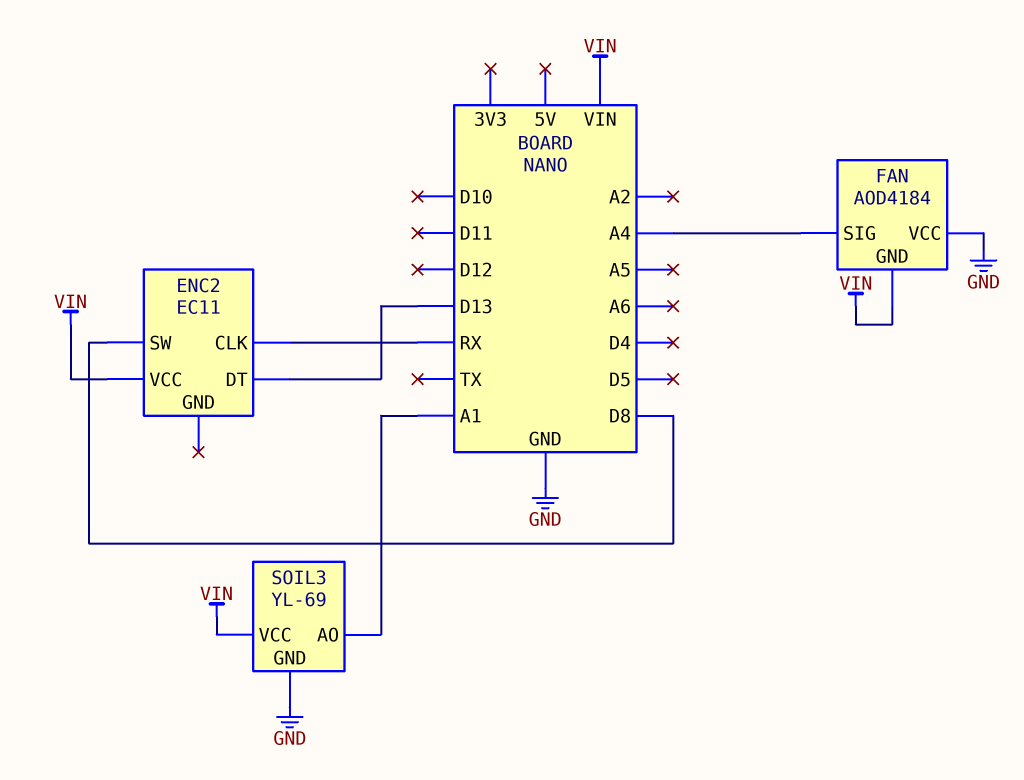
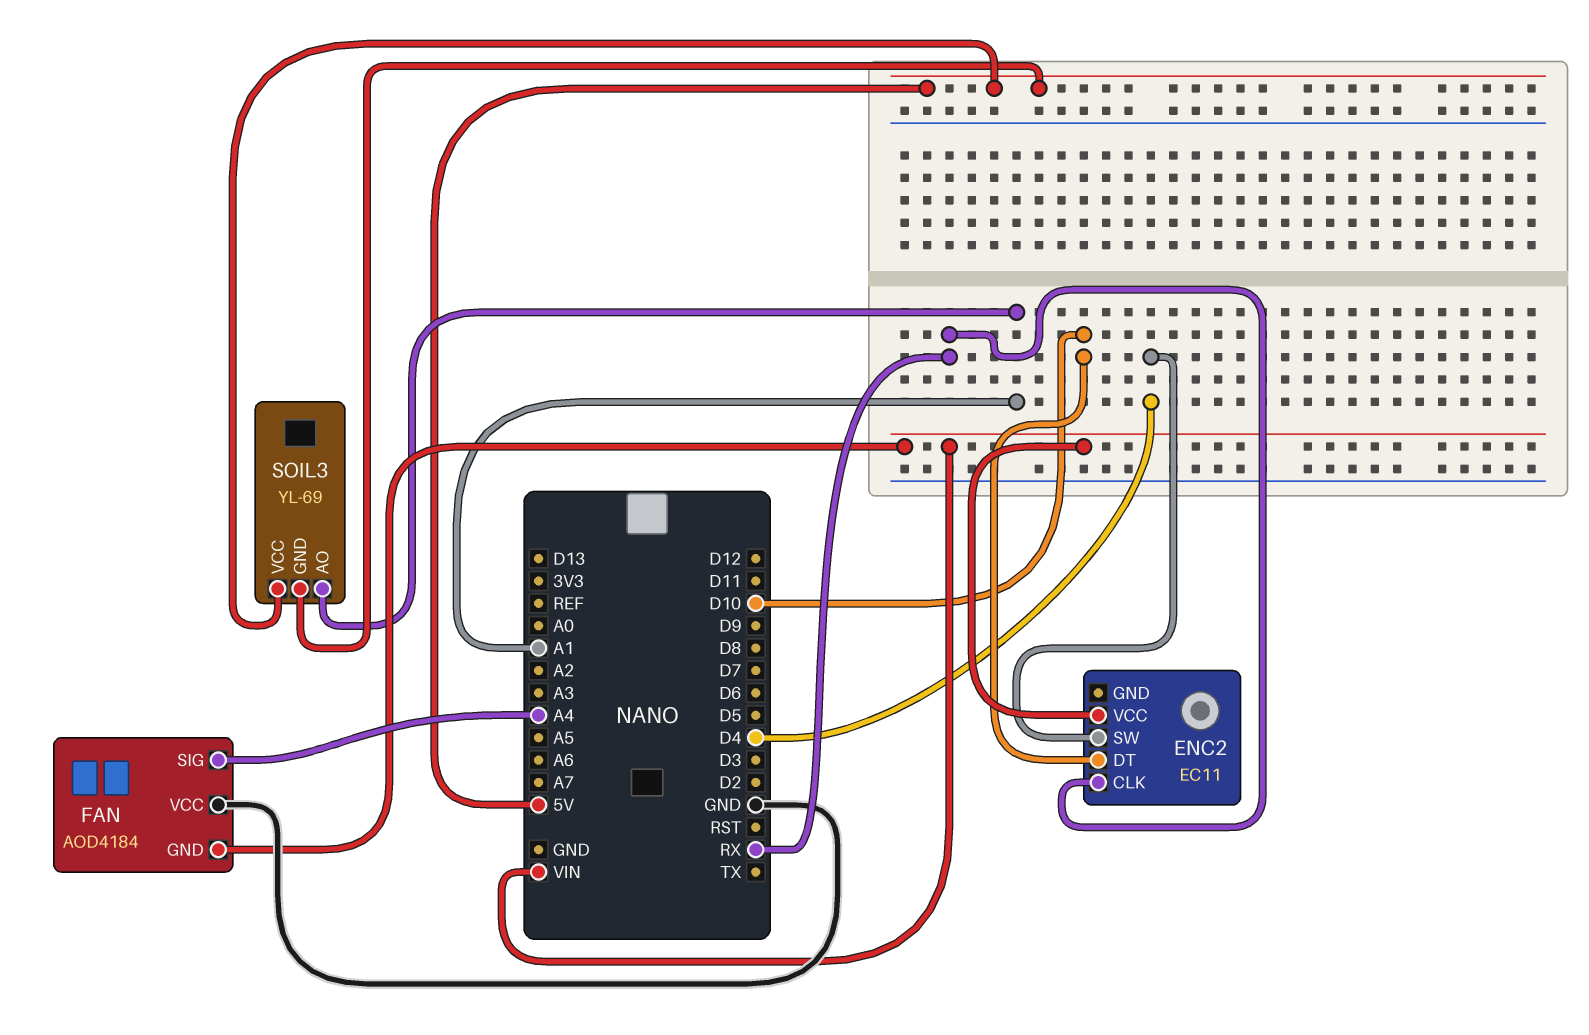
ENC2 pin DT: D13 -> D10
ENC2 pin SW: D8 -> D4
SOIL3 pin GND: GND -> 5V
SOIL3 pin VCC: VIN -> 5V

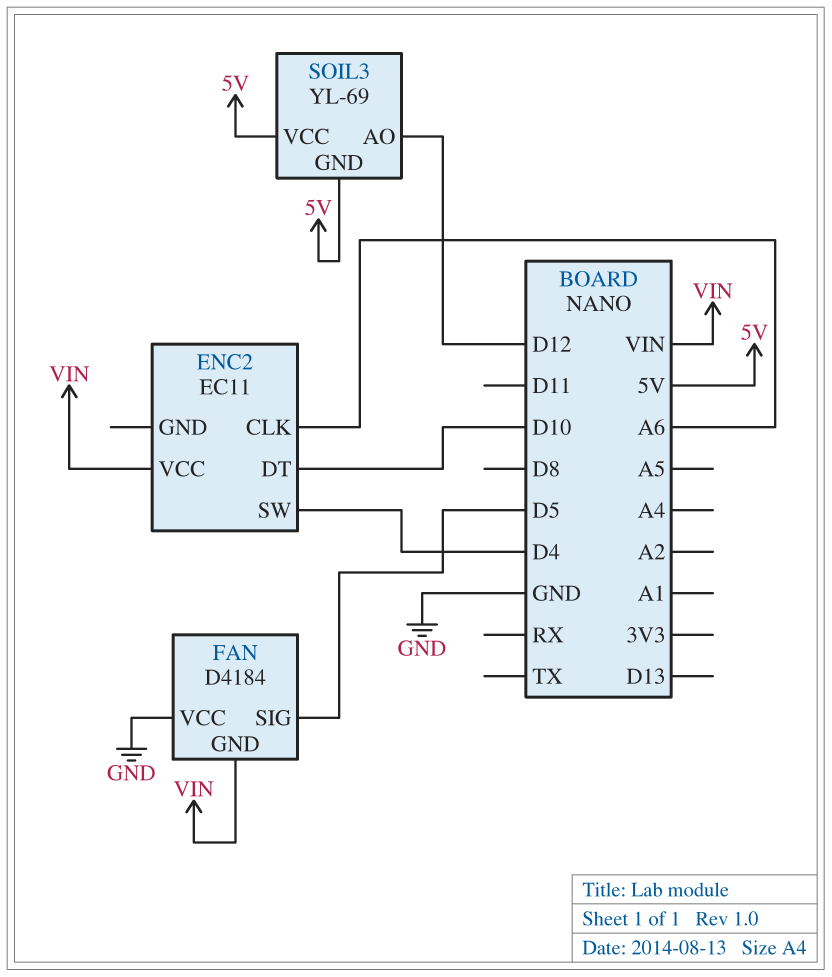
ENC2 pin CLK: RX -> A6
FAN: AOD4184 -> D4184
FAN pin SIG: A4 -> D5
SOIL3 pin AO: A1 -> D12

